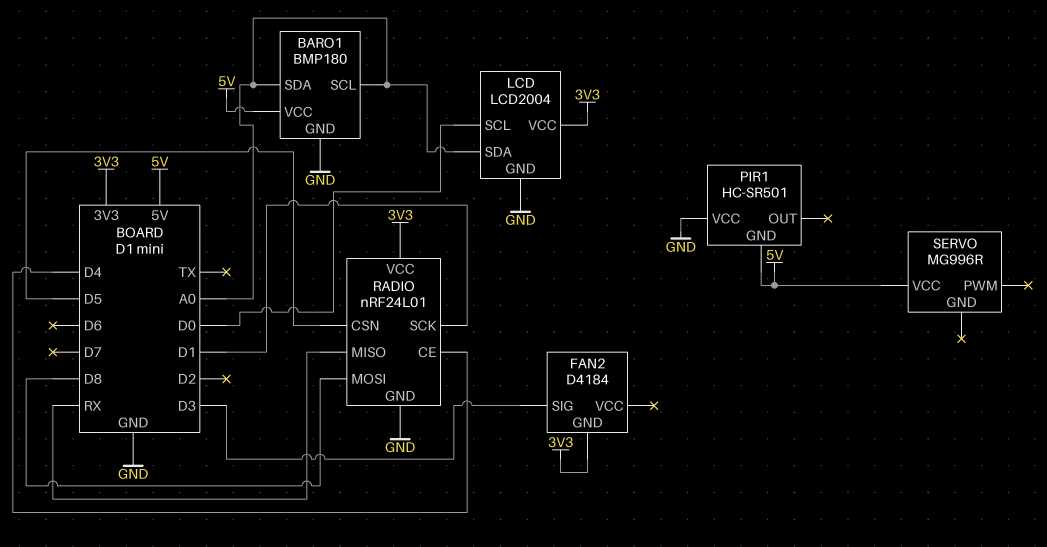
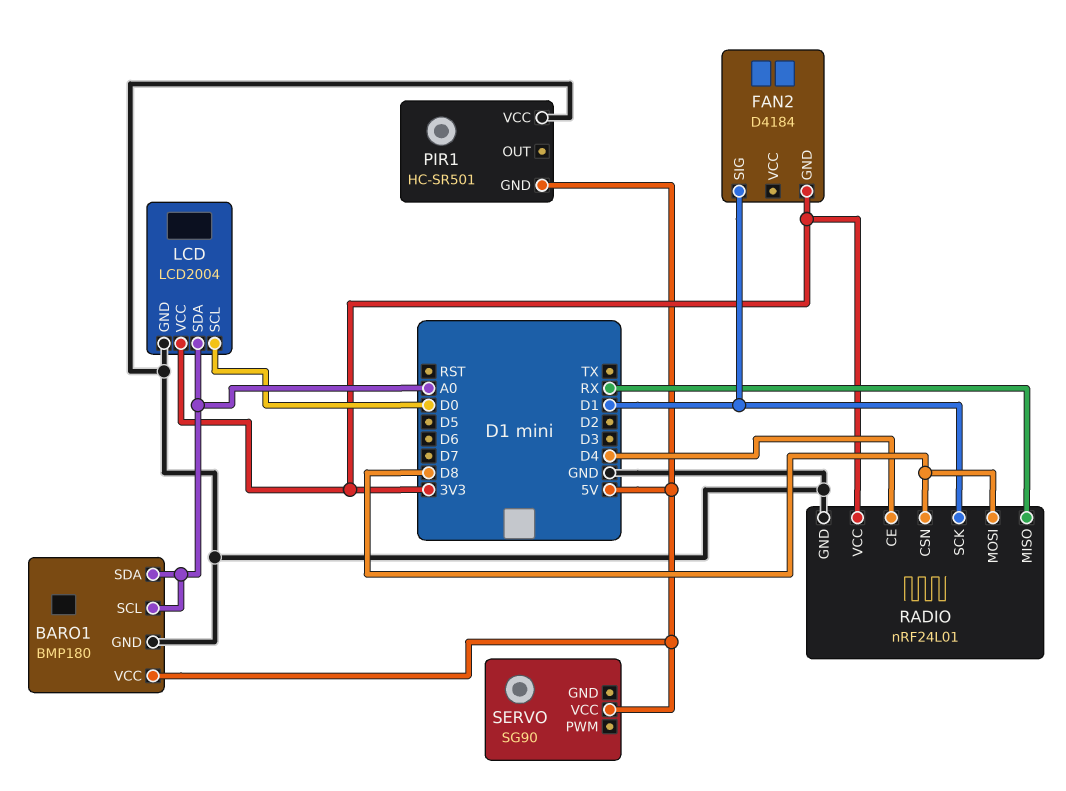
FAN2 pin SIG: D3 -> D1
RADIO pin CSN: D5 -> D8
SERVO: MG996R -> SG90

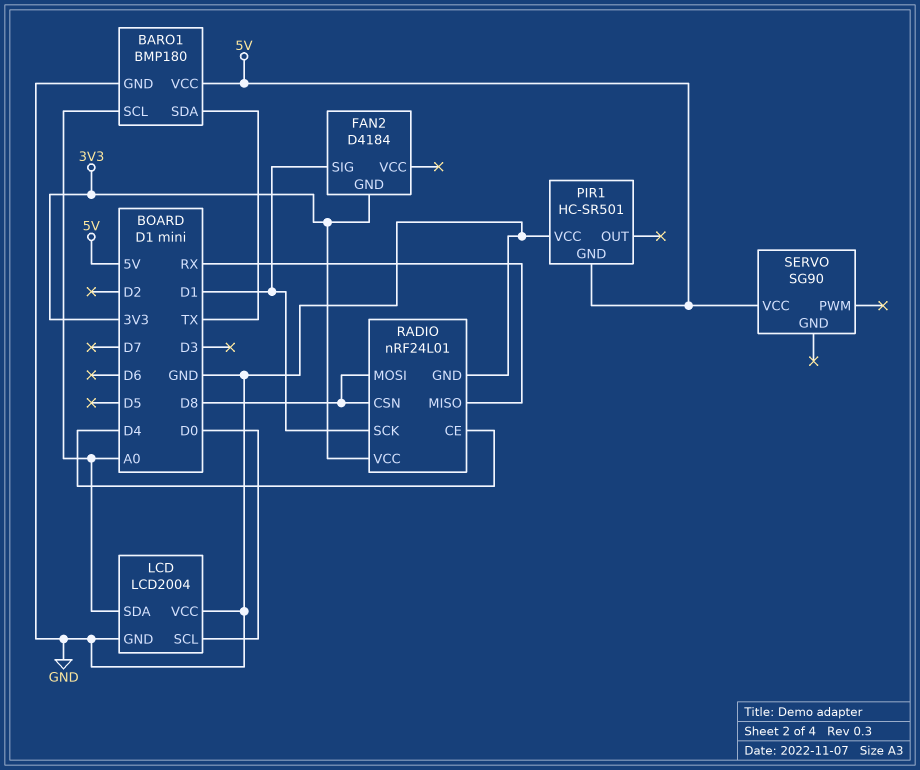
BARO1 pin SDA: A0 -> TX
LCD pin VCC: 3V3 -> GND

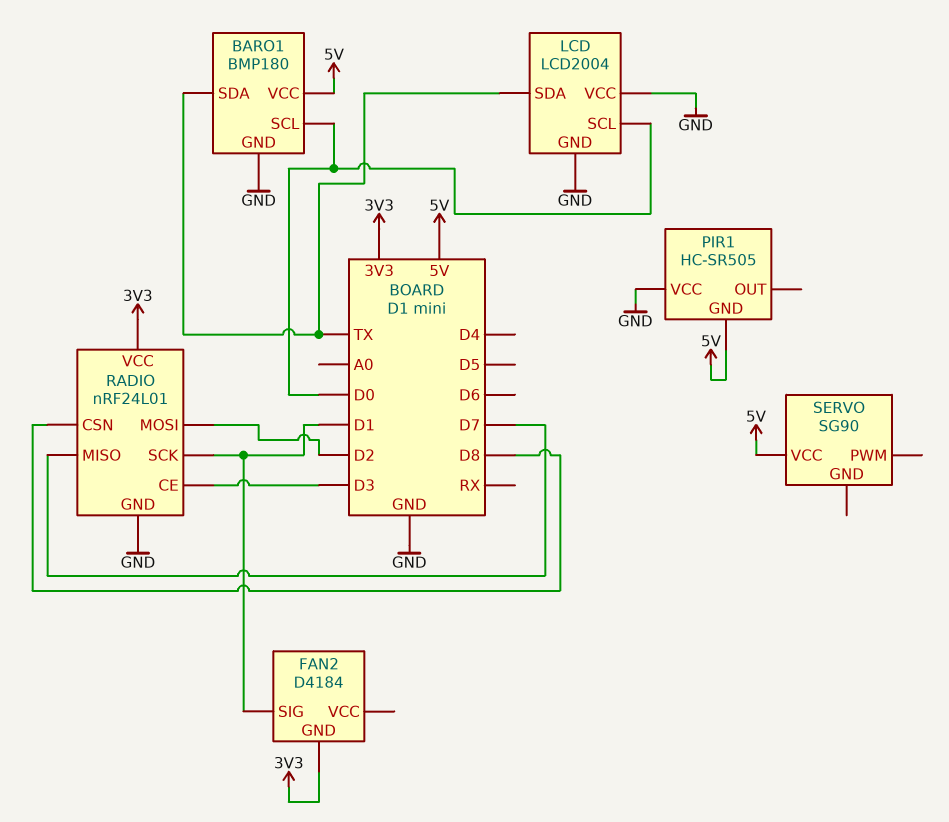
BARO1 pin SCL: A0 -> D0
LCD pin SDA: A0 -> TX
PIR1: HC-SR501 -> HC-SR505
RADIO pin CE: D4 -> D3
RADIO pin MISO: RX -> D7
RADIO pin MOSI: D8 -> D2

